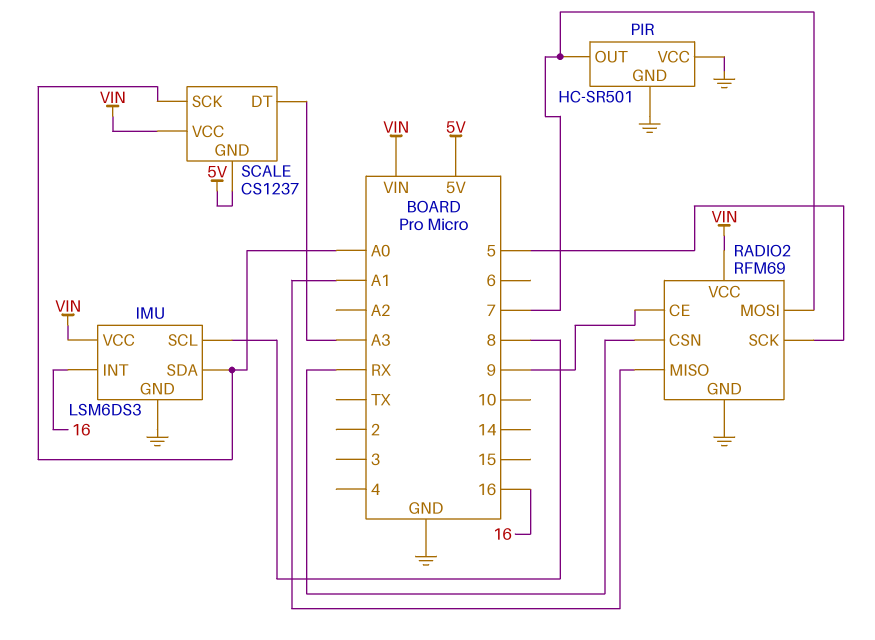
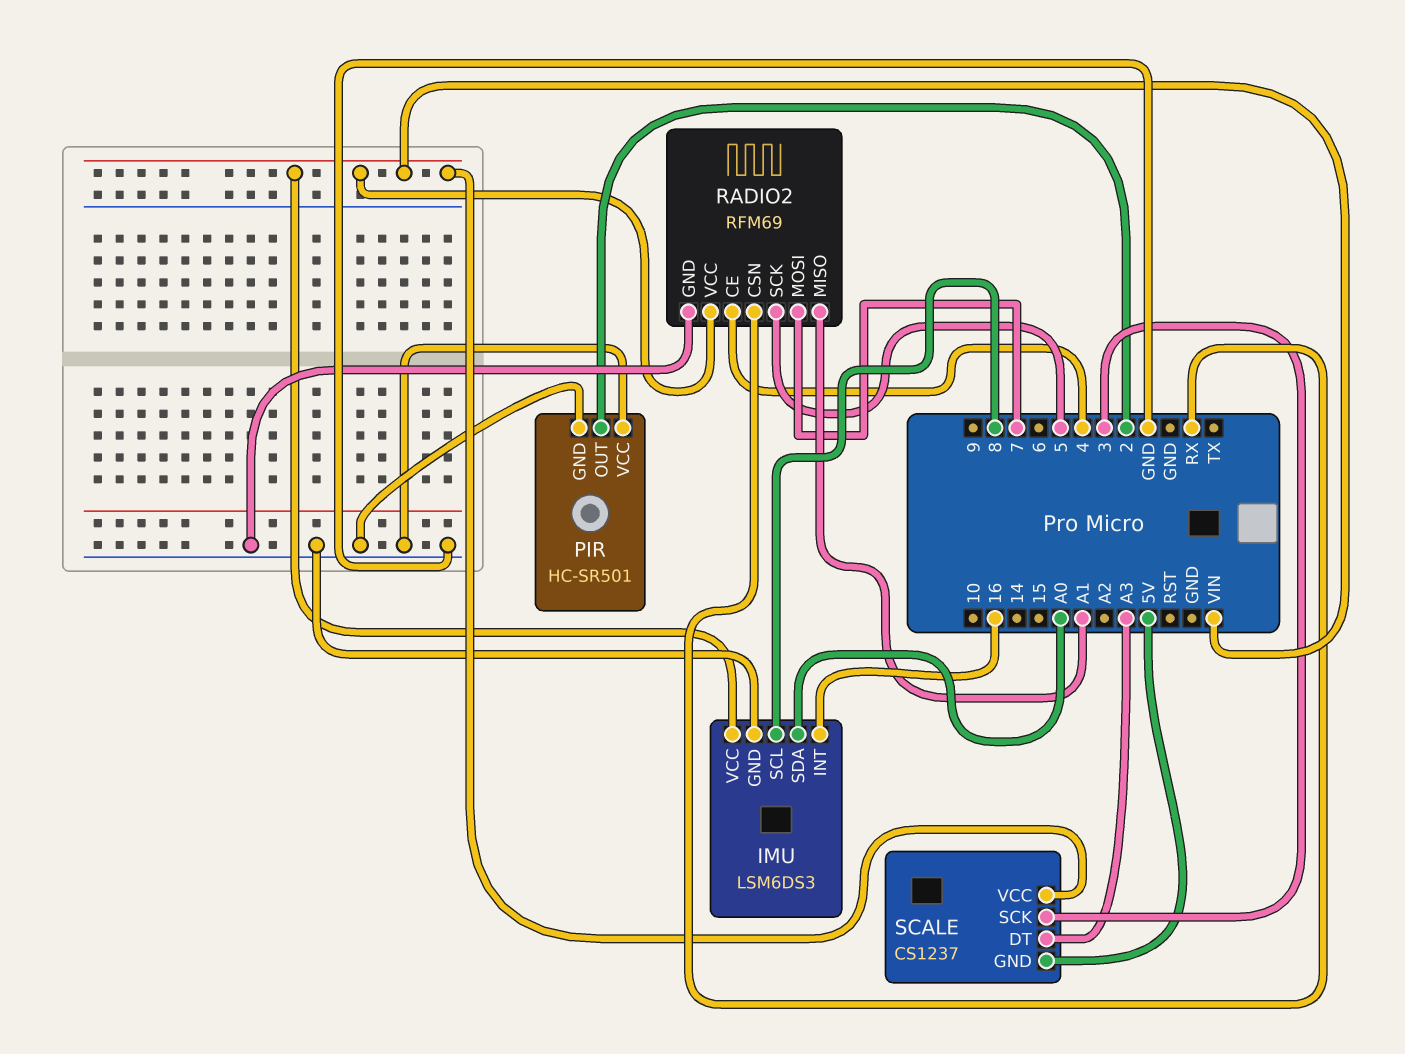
PIR pin OUT: 7 -> 2
RADIO2 pin CE: 9 -> 4
SCALE pin SCK: A0 -> 3

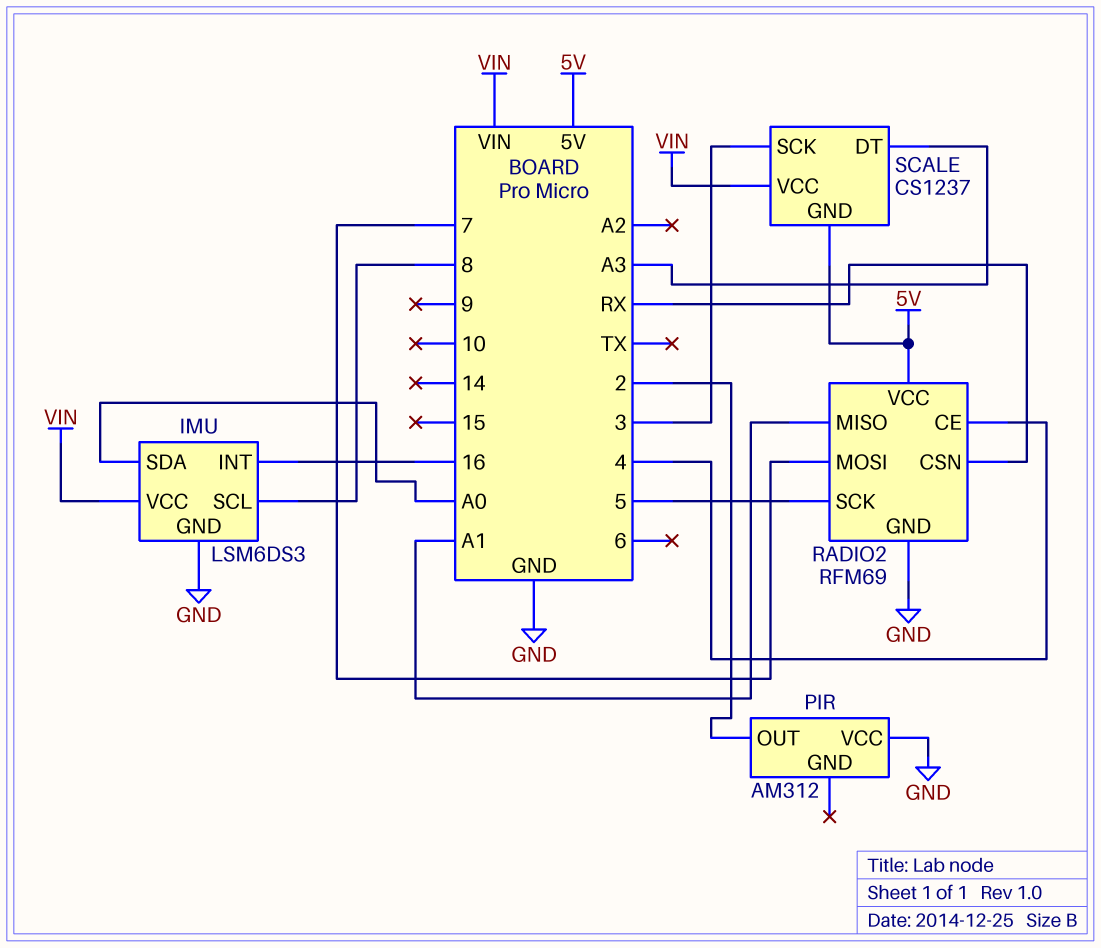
PIR: HC-SR501 -> AM312
PIR pin GND: GND -> none
RADIO2 pin VCC: VIN -> 5V

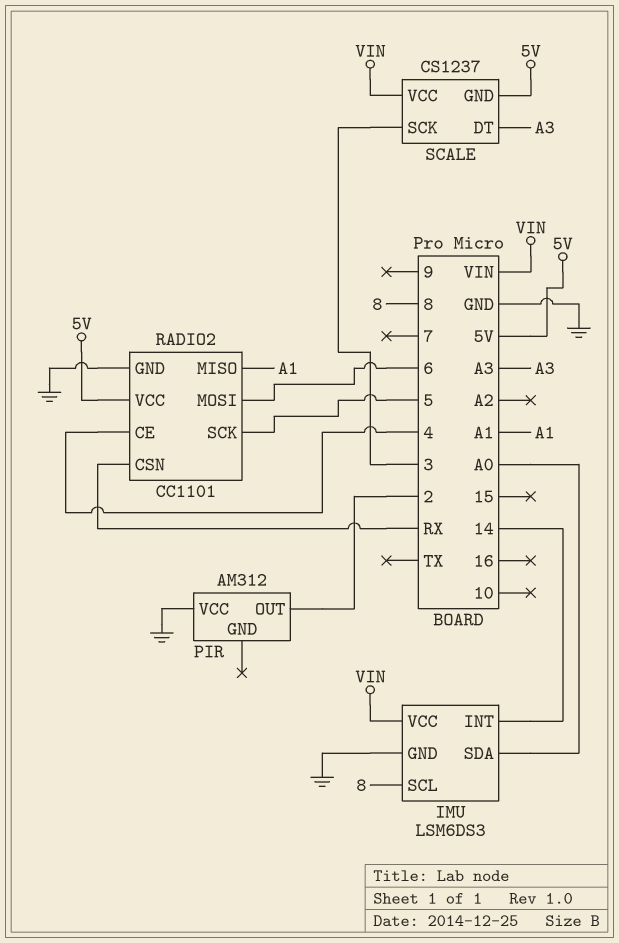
IMU pin INT: 16 -> 14
RADIO2: RFM69 -> CC1101
RADIO2 pin MOSI: 7 -> 6

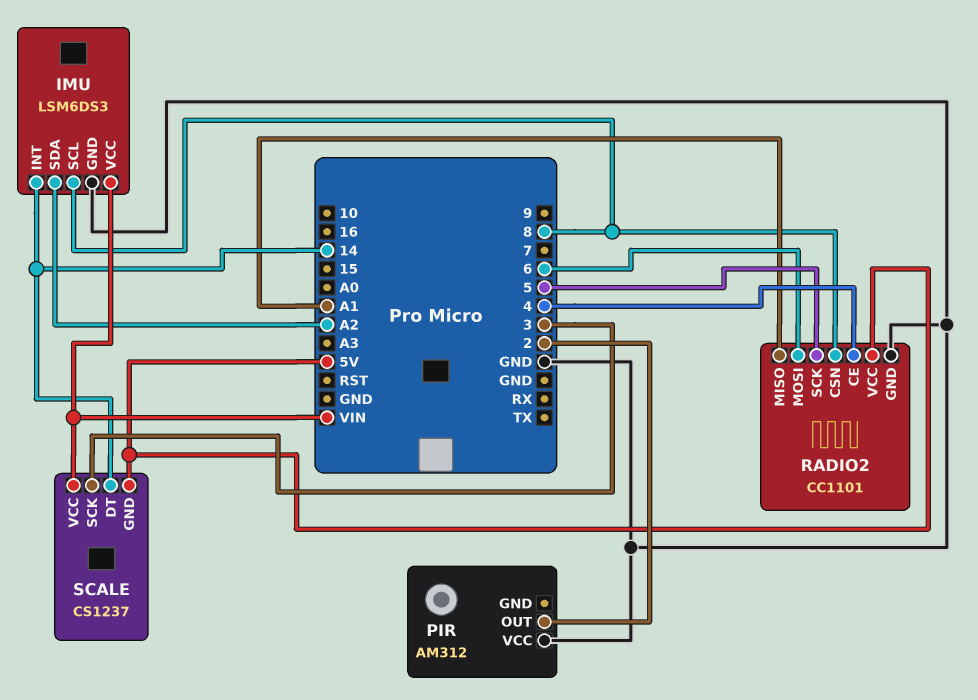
IMU pin SDA: A0 -> A2
RADIO2 pin CSN: RX -> 8
SCALE pin DT: A3 -> 14

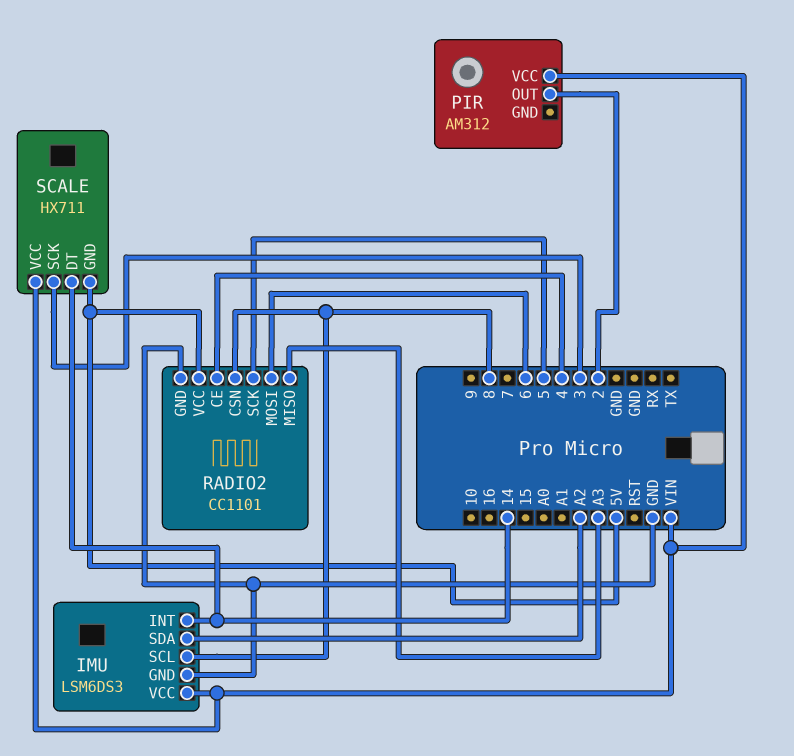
PIR pin VCC: GND -> VIN
RADIO2 pin MISO: A1 -> A3
SCALE: CS1237 -> HX711

